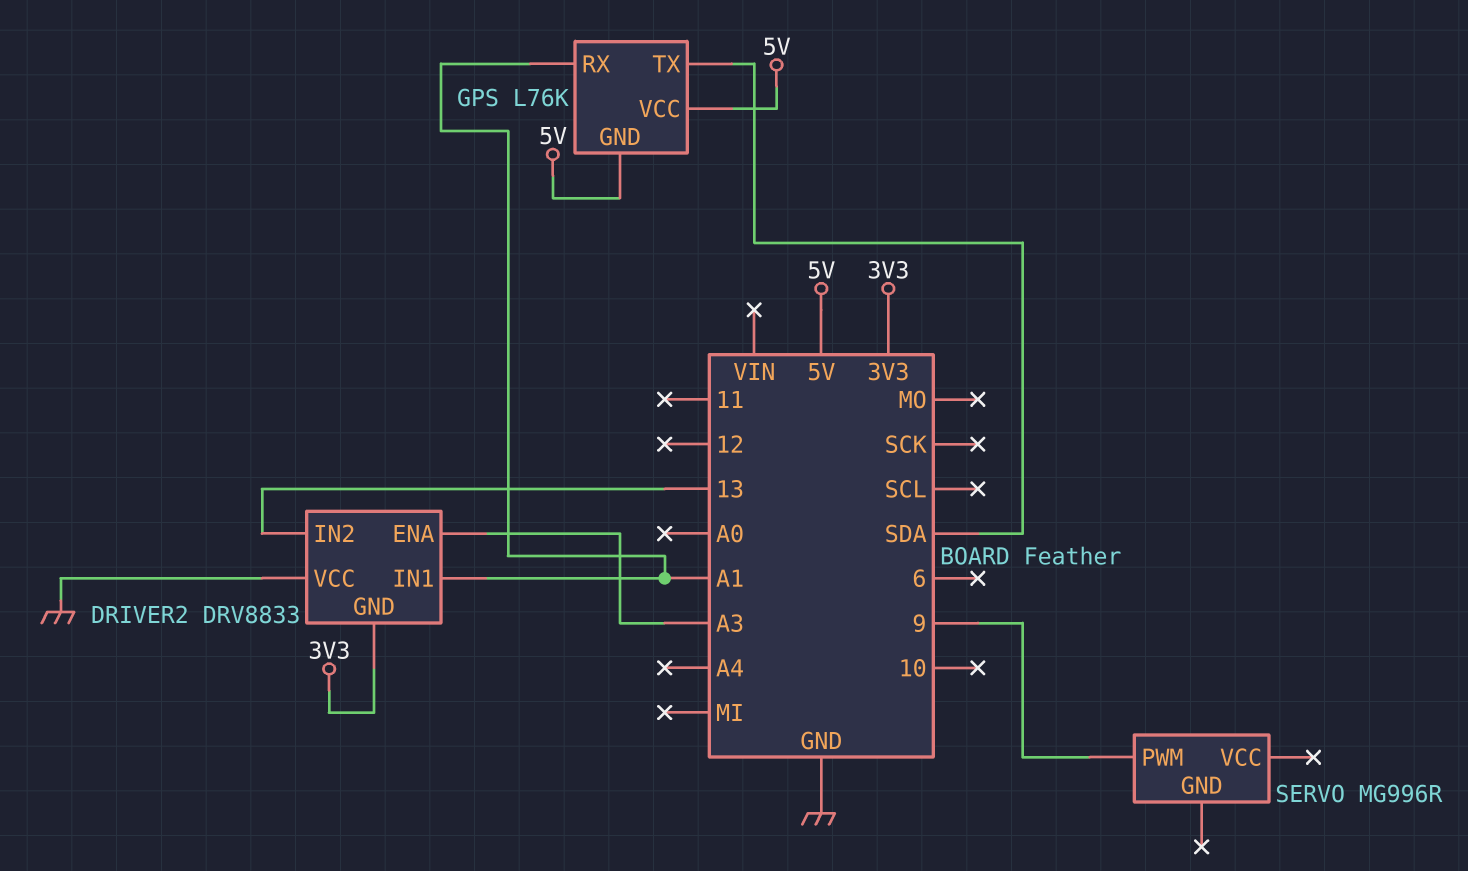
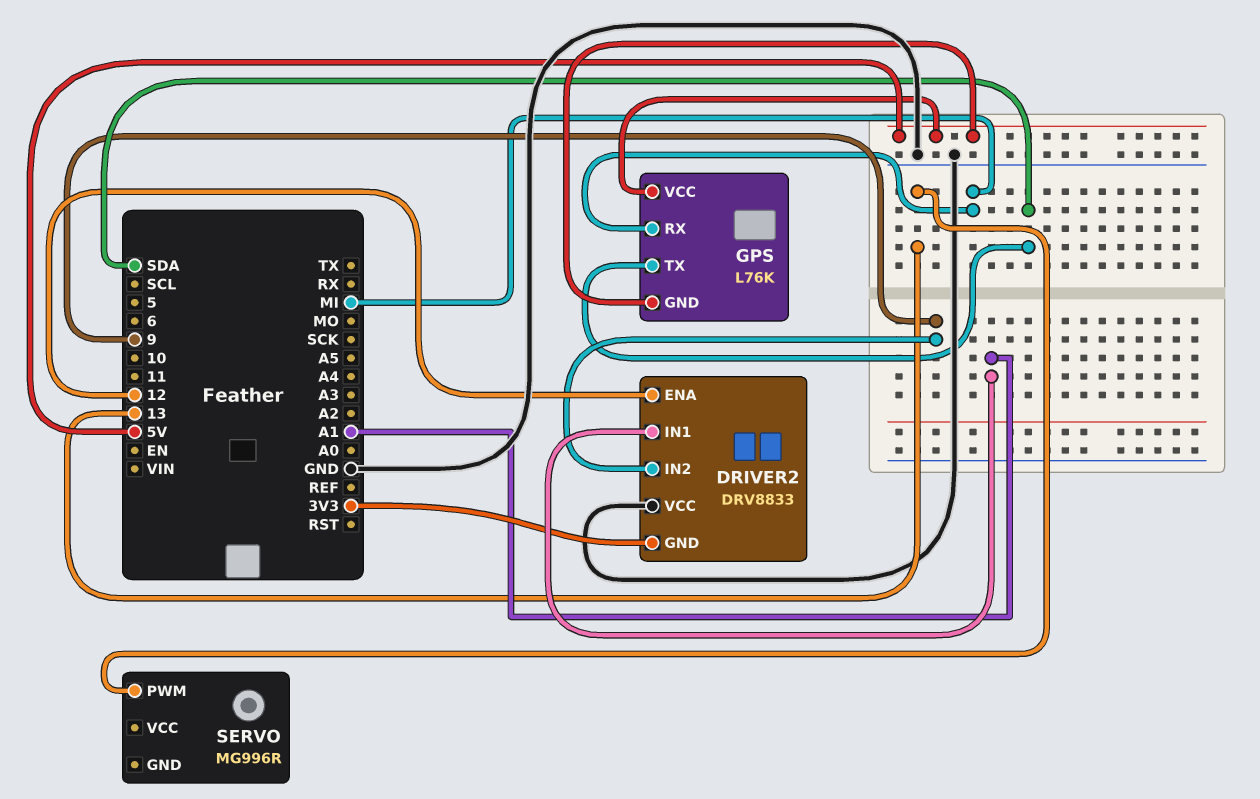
DRIVER2 pin ENA: A3 -> 12
DRIVER2 pin IN2: 13 -> 9
GPS pin RX: A1 -> MI
SERVO pin PWM: 9 -> 13

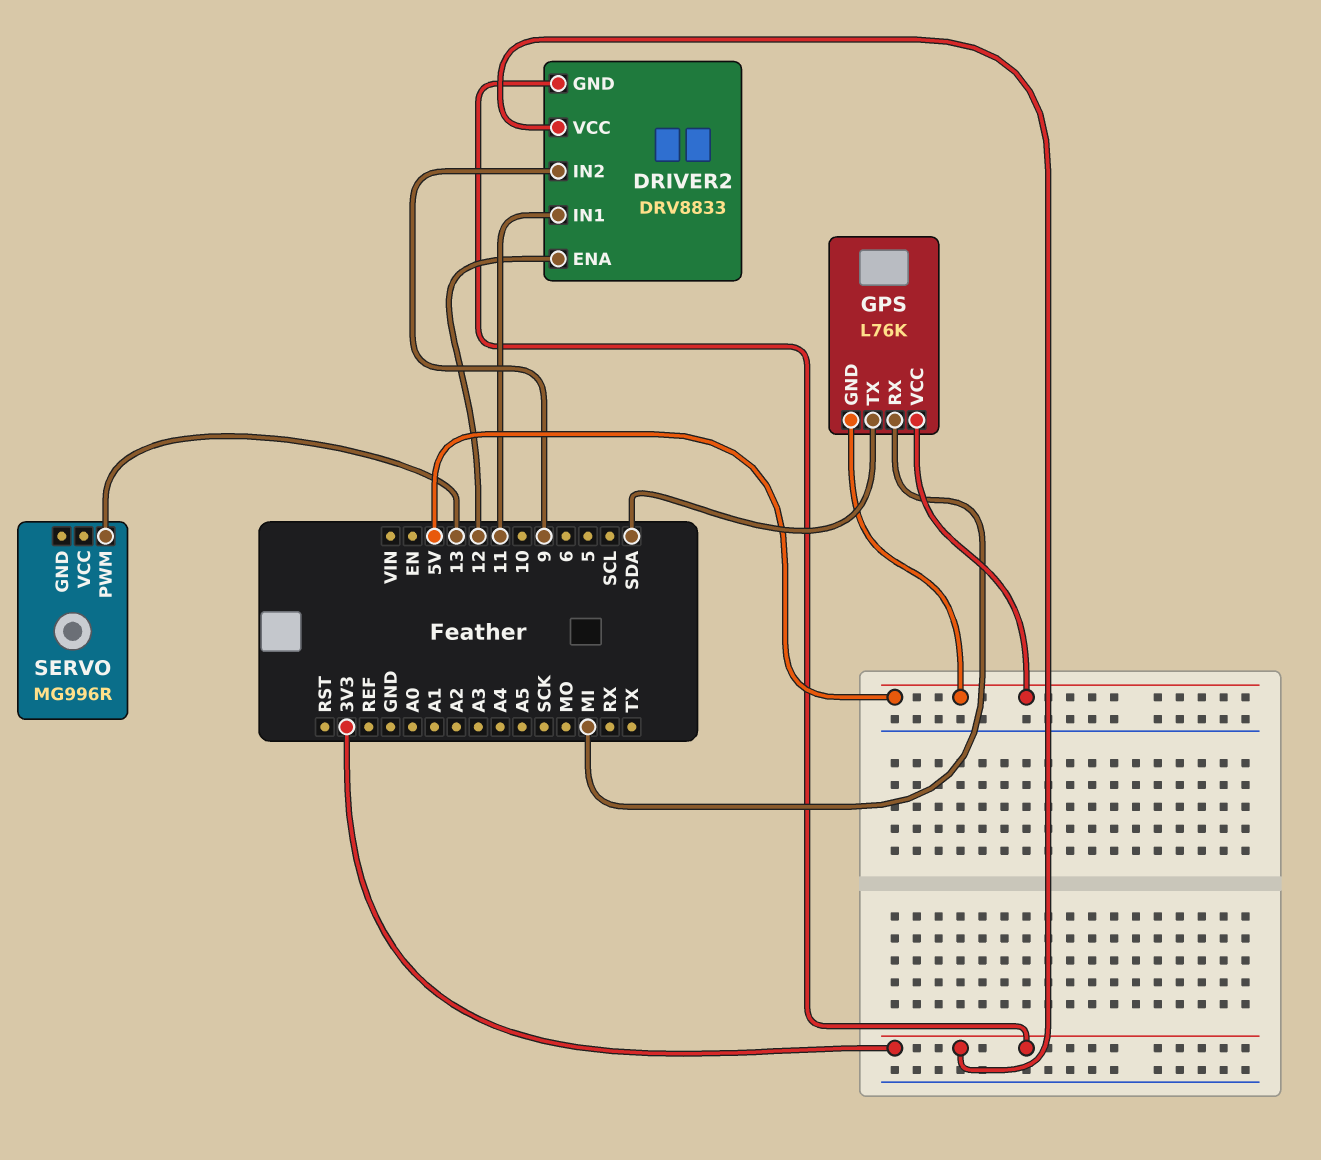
DRIVER2 pin IN1: A1 -> 11
DRIVER2 pin VCC: GND -> 3V3

